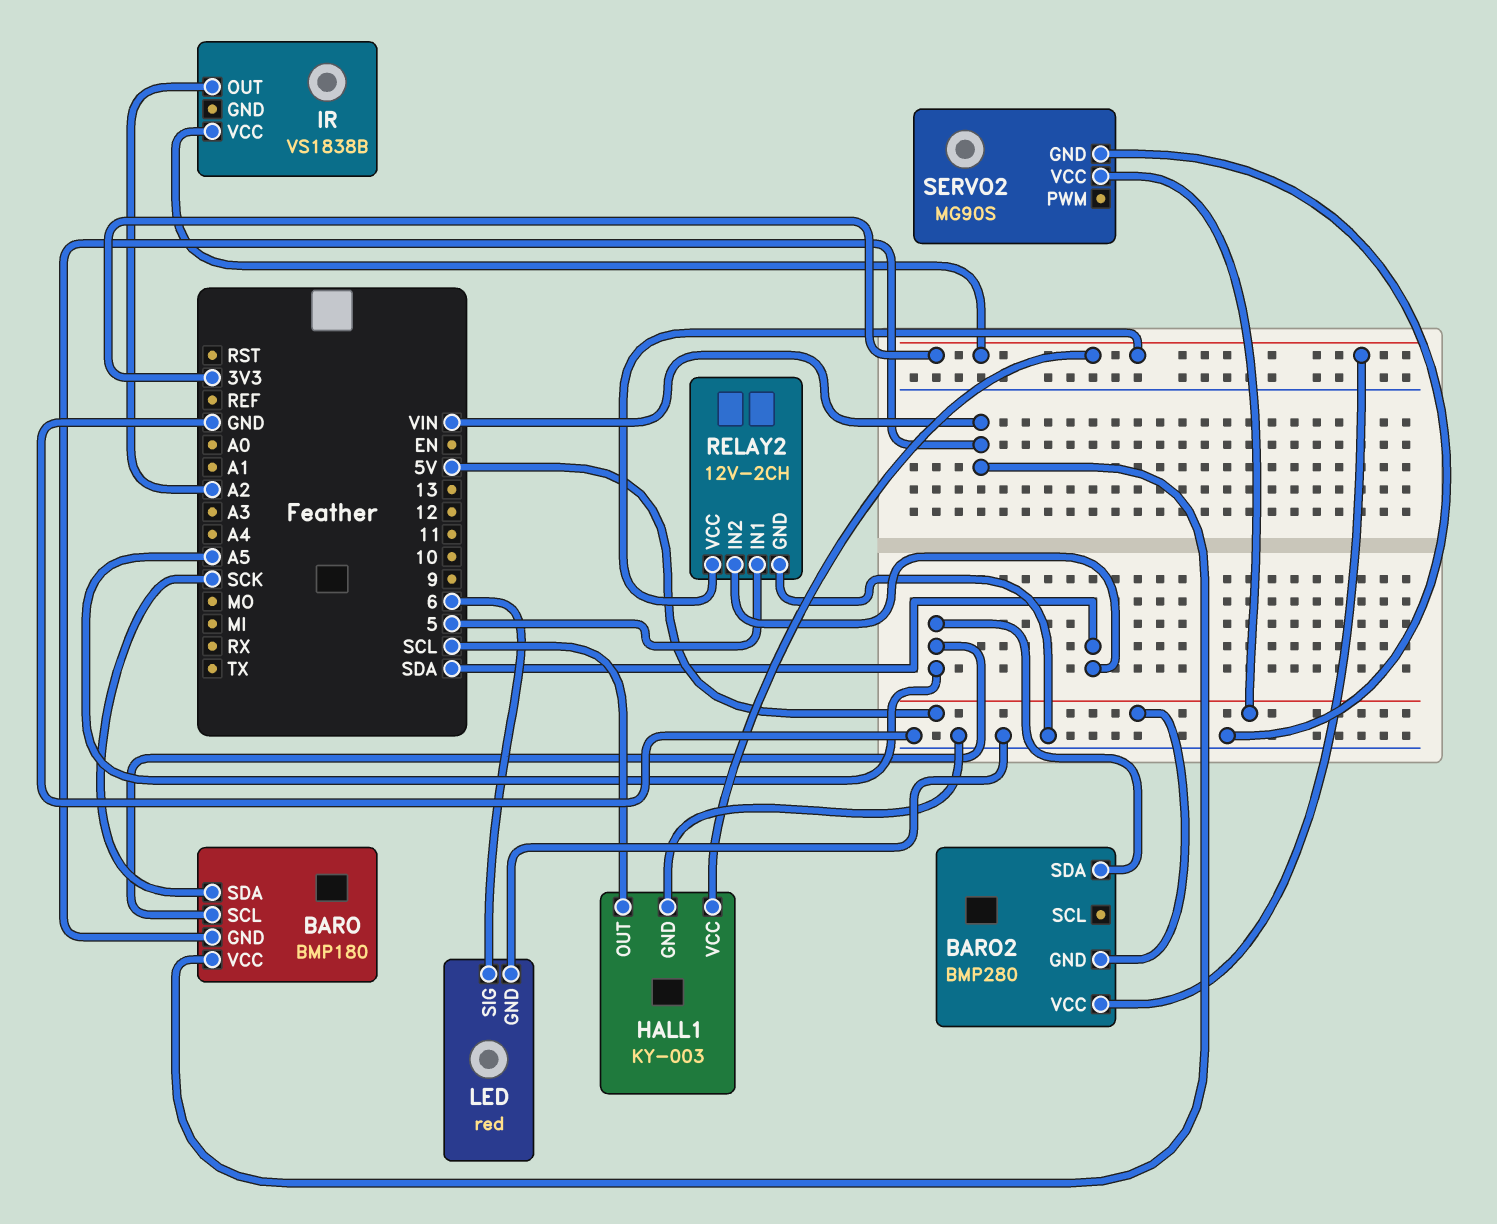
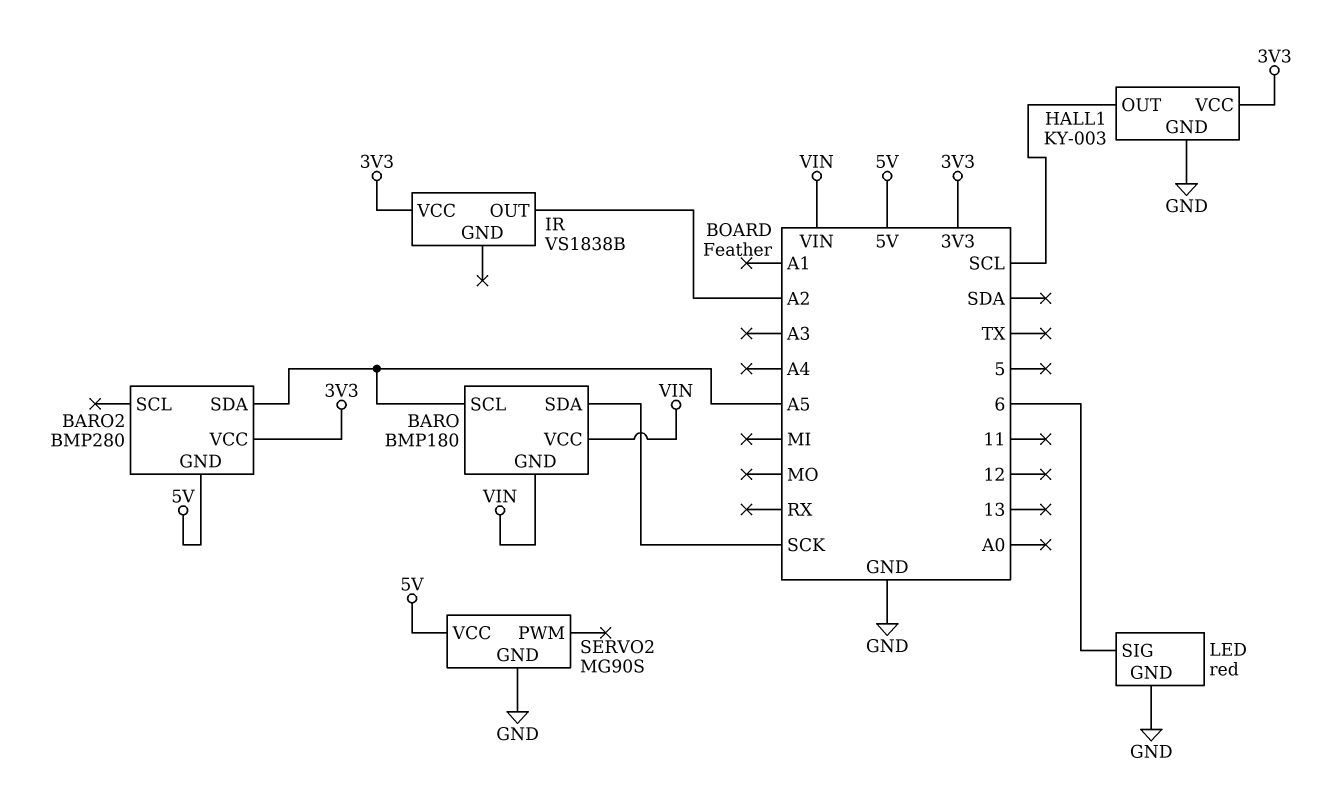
RELAY2: 12V-2CH -> none
RELAY2 pin GND: GND -> none
RELAY2 pin IN1: 5 -> none
RELAY2 pin IN2: SDA -> none
RELAY2 pin VCC: 3V3 -> none

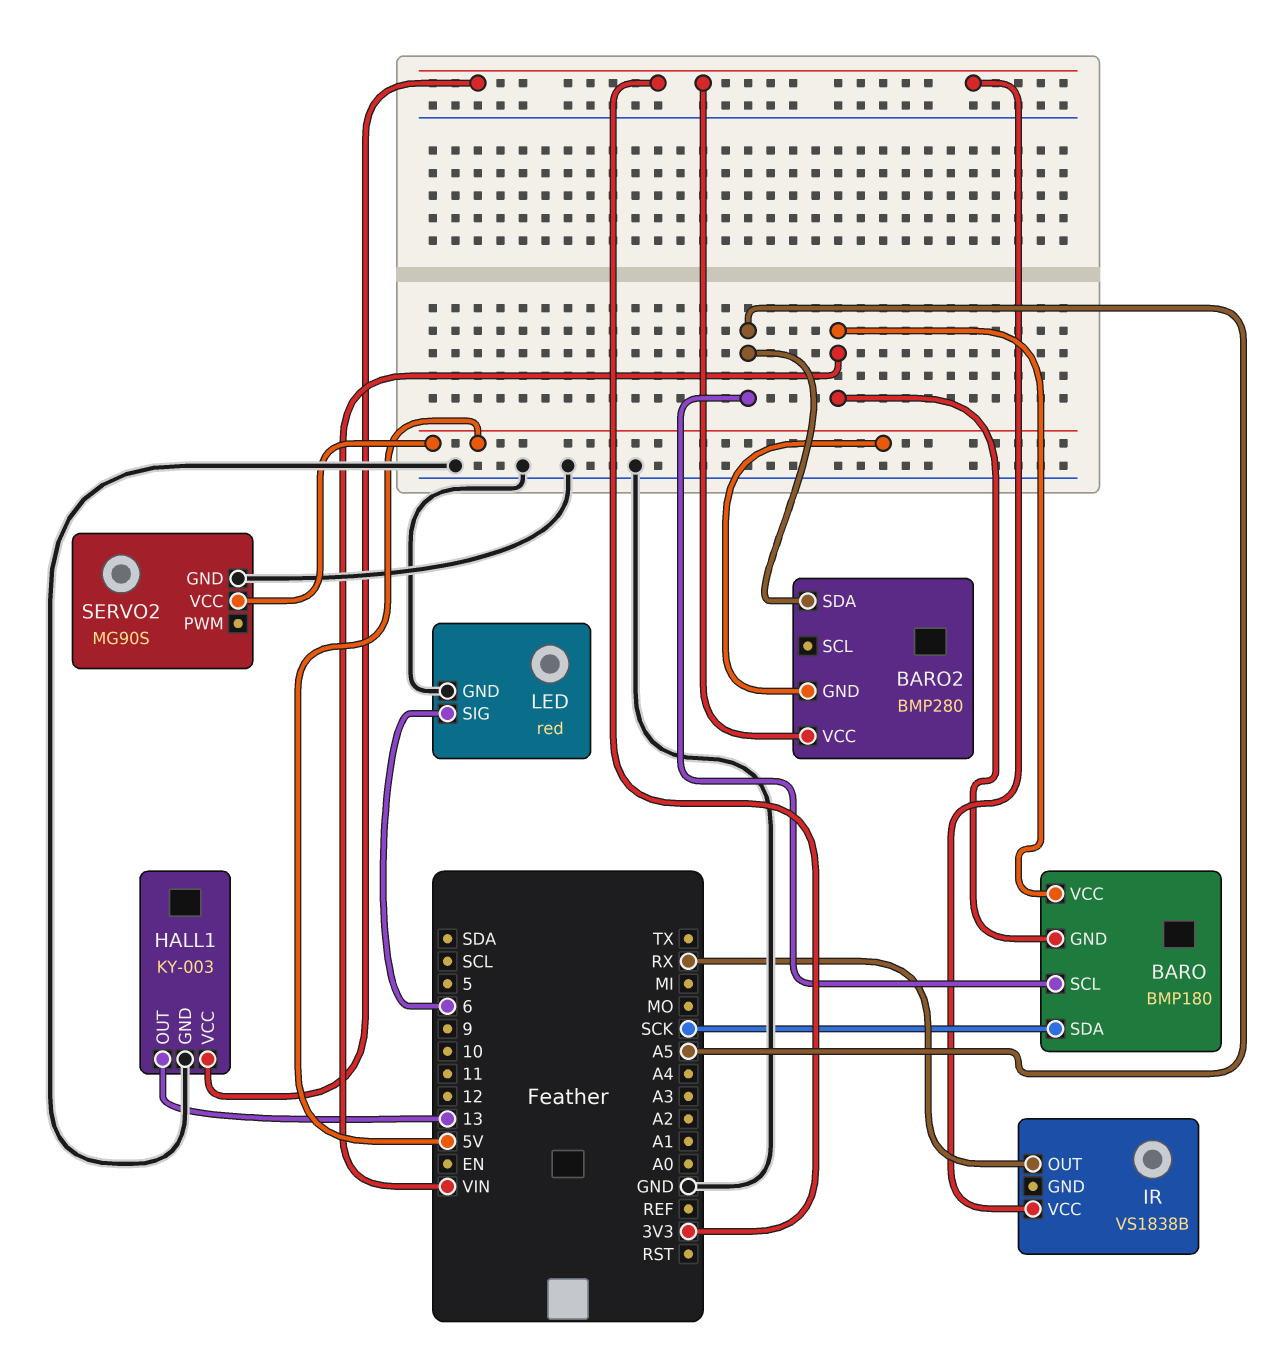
HALL1 pin OUT: SCL -> 13
IR pin OUT: A2 -> RX

